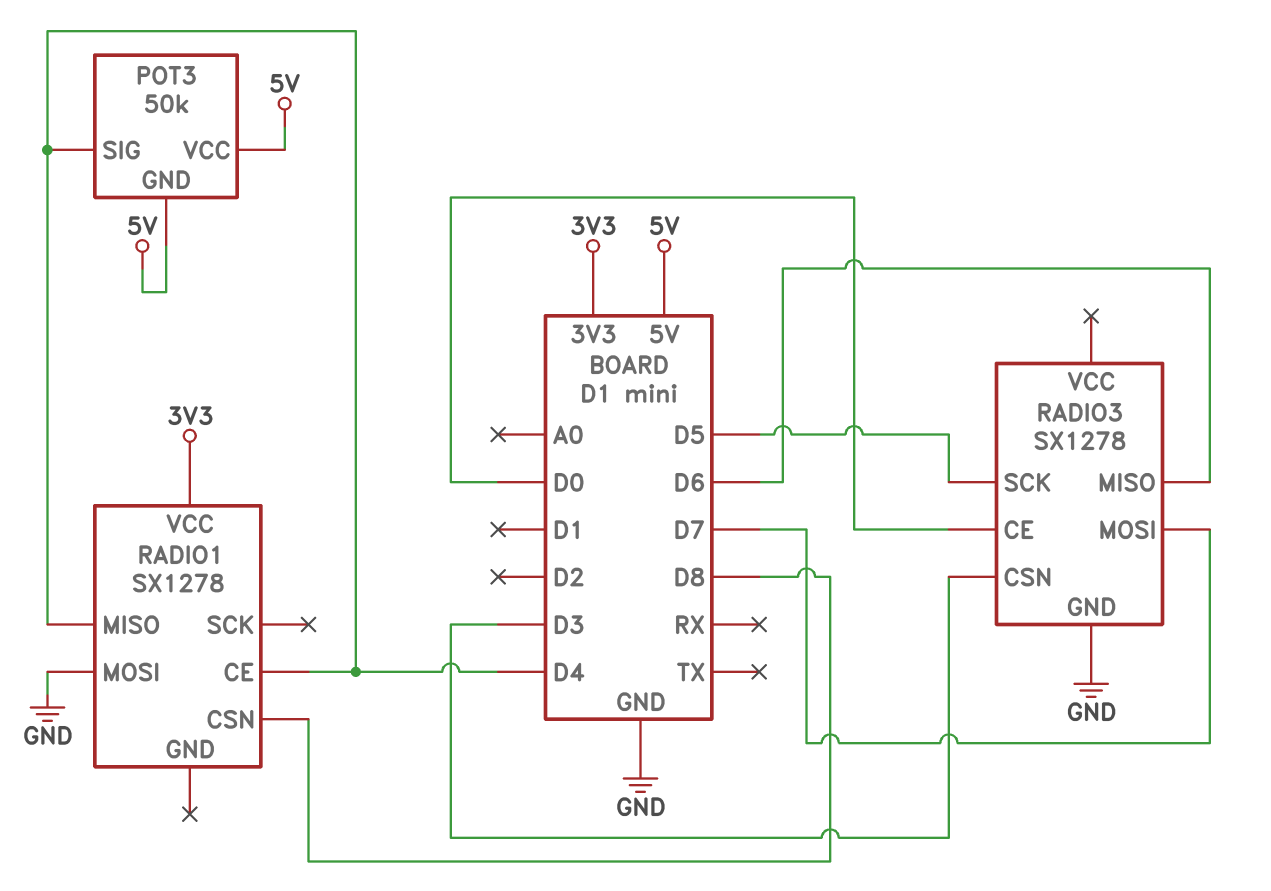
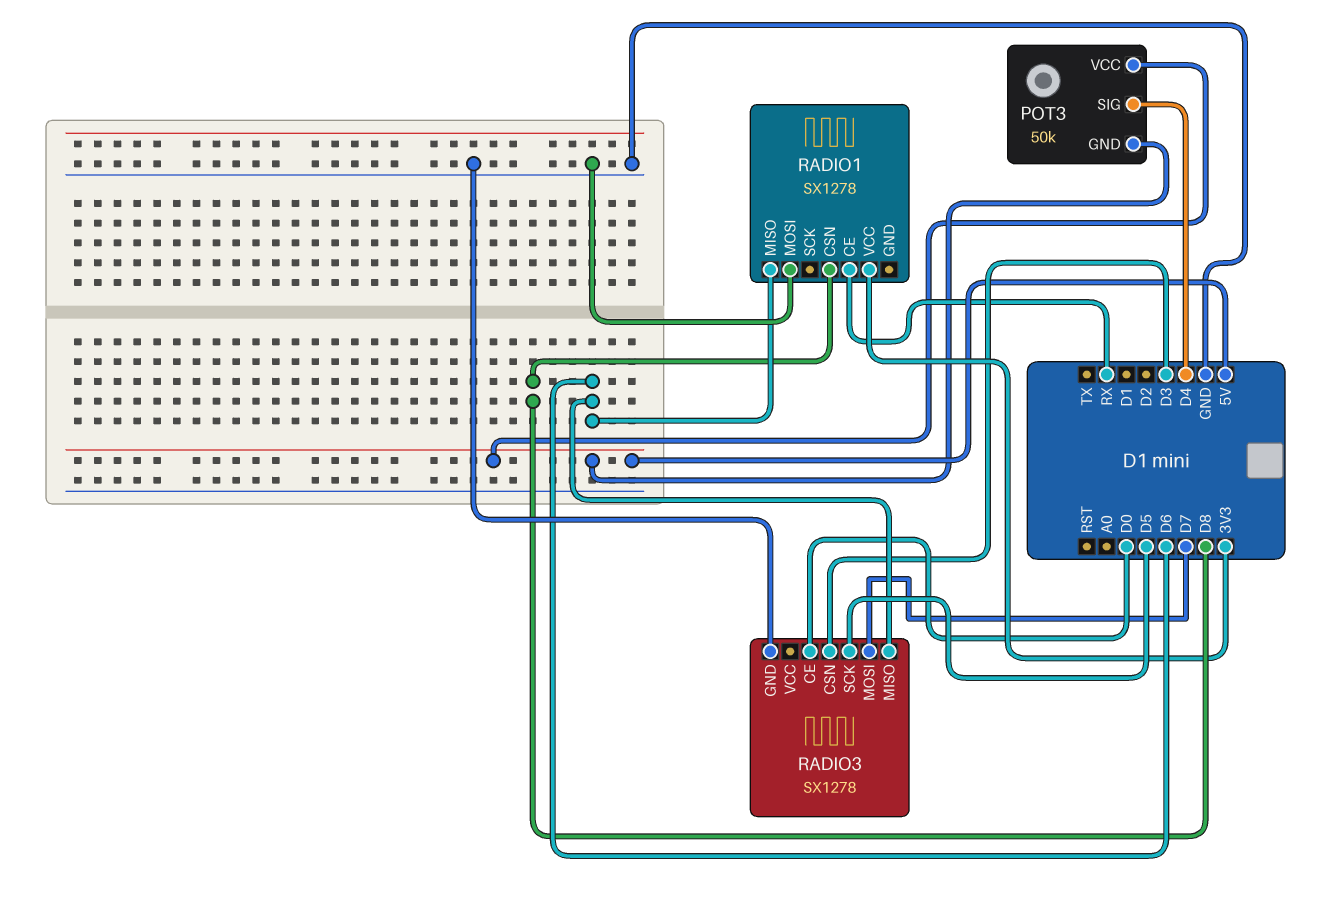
RADIO1 pin CE: D4 -> RX
RADIO1 pin MISO: D4 -> D6

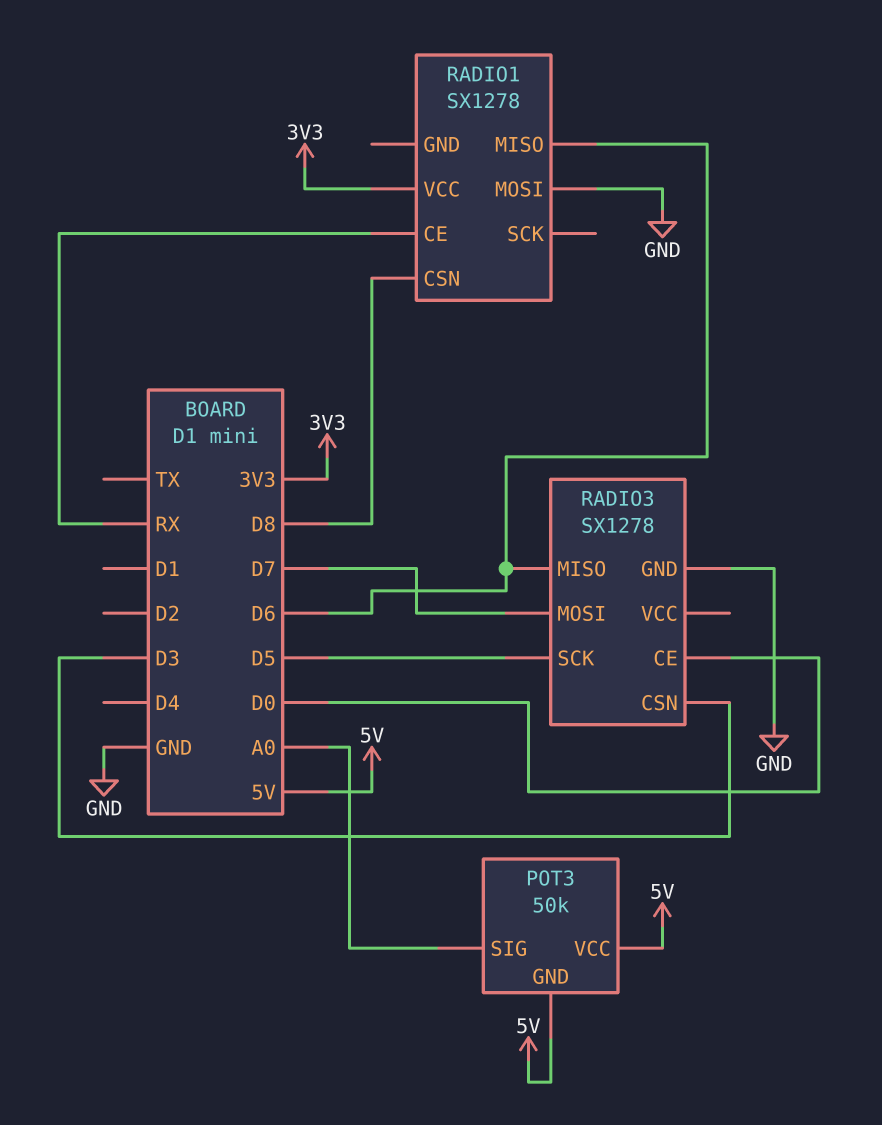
POT3 pin SIG: D4 -> A0

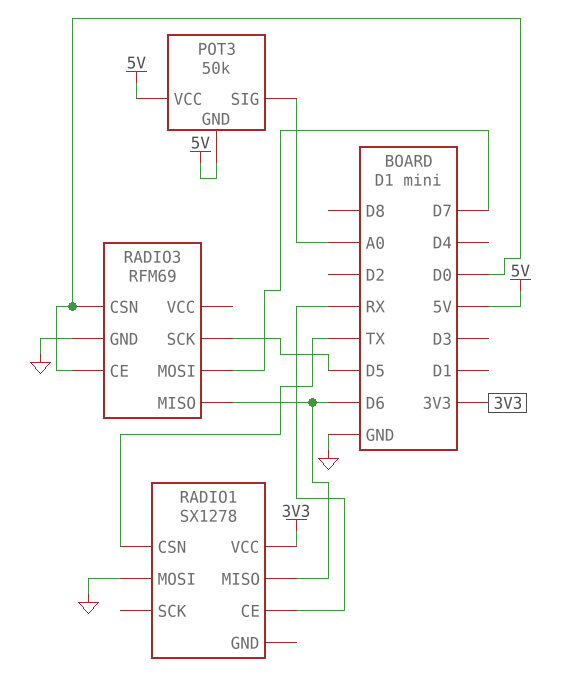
RADIO1 pin CSN: D8 -> TX
RADIO3: SX1278 -> RFM69
RADIO3 pin CSN: D3 -> D0

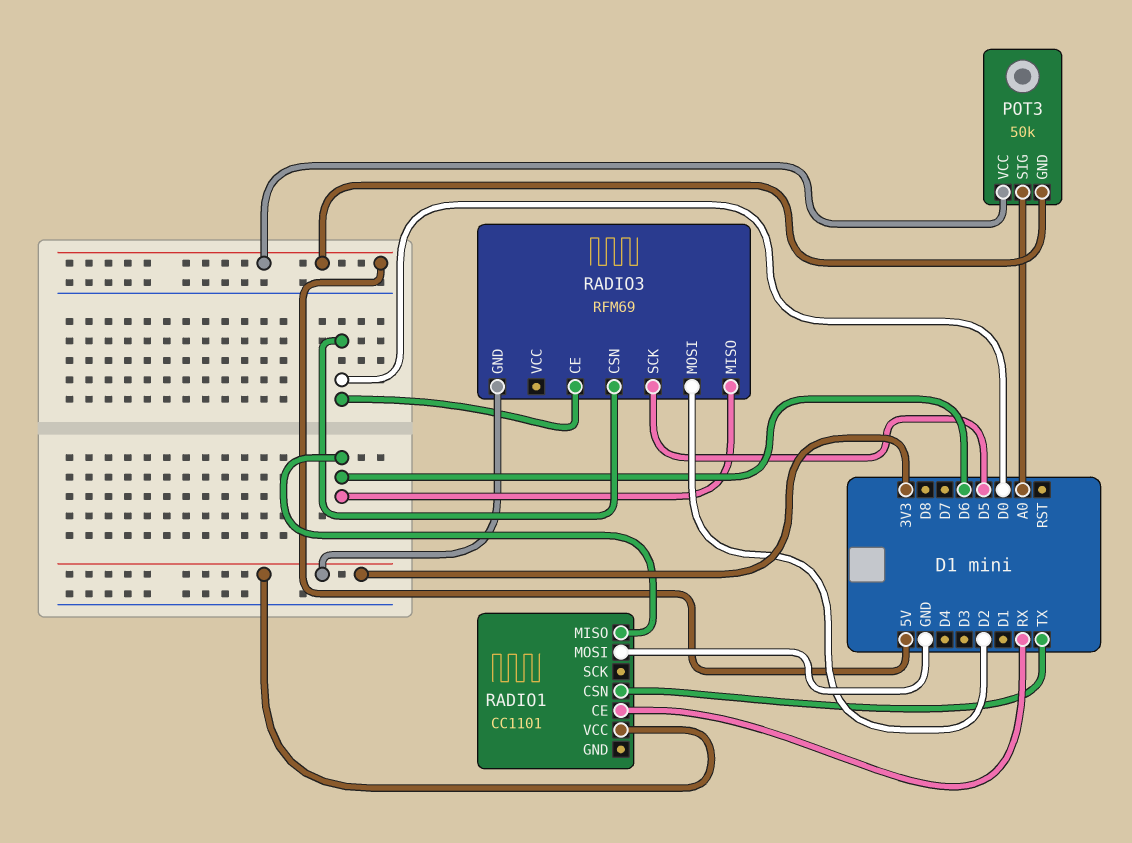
RADIO1: SX1278 -> CC1101
RADIO3 pin GND: GND -> 3V3
RADIO3 pin MOSI: D7 -> D2

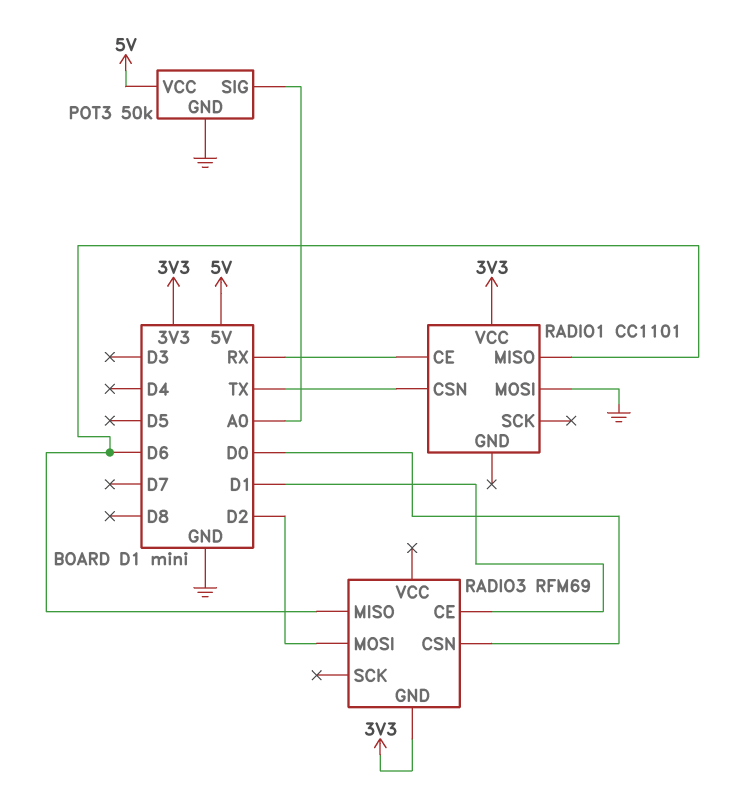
POT3 pin GND: 5V -> GND
RADIO3 pin CE: D0 -> D1
RADIO3 pin SCK: D5 -> none

